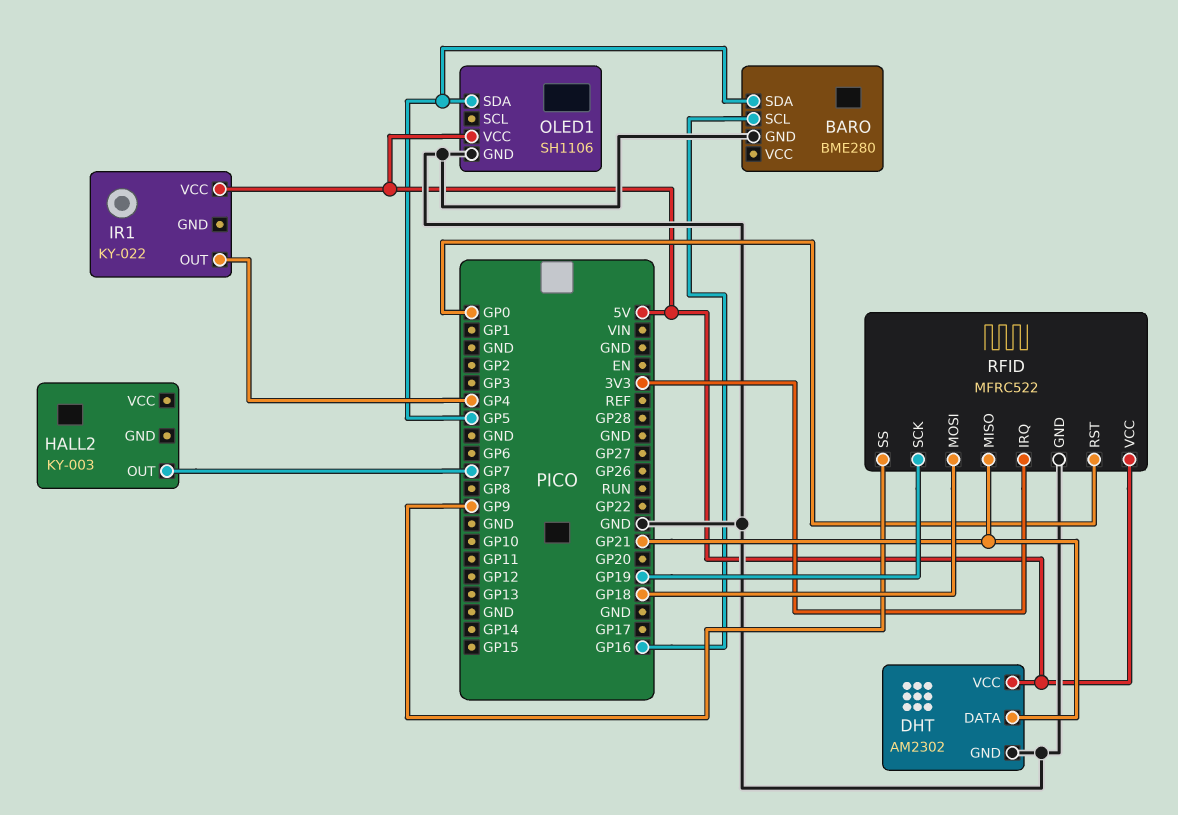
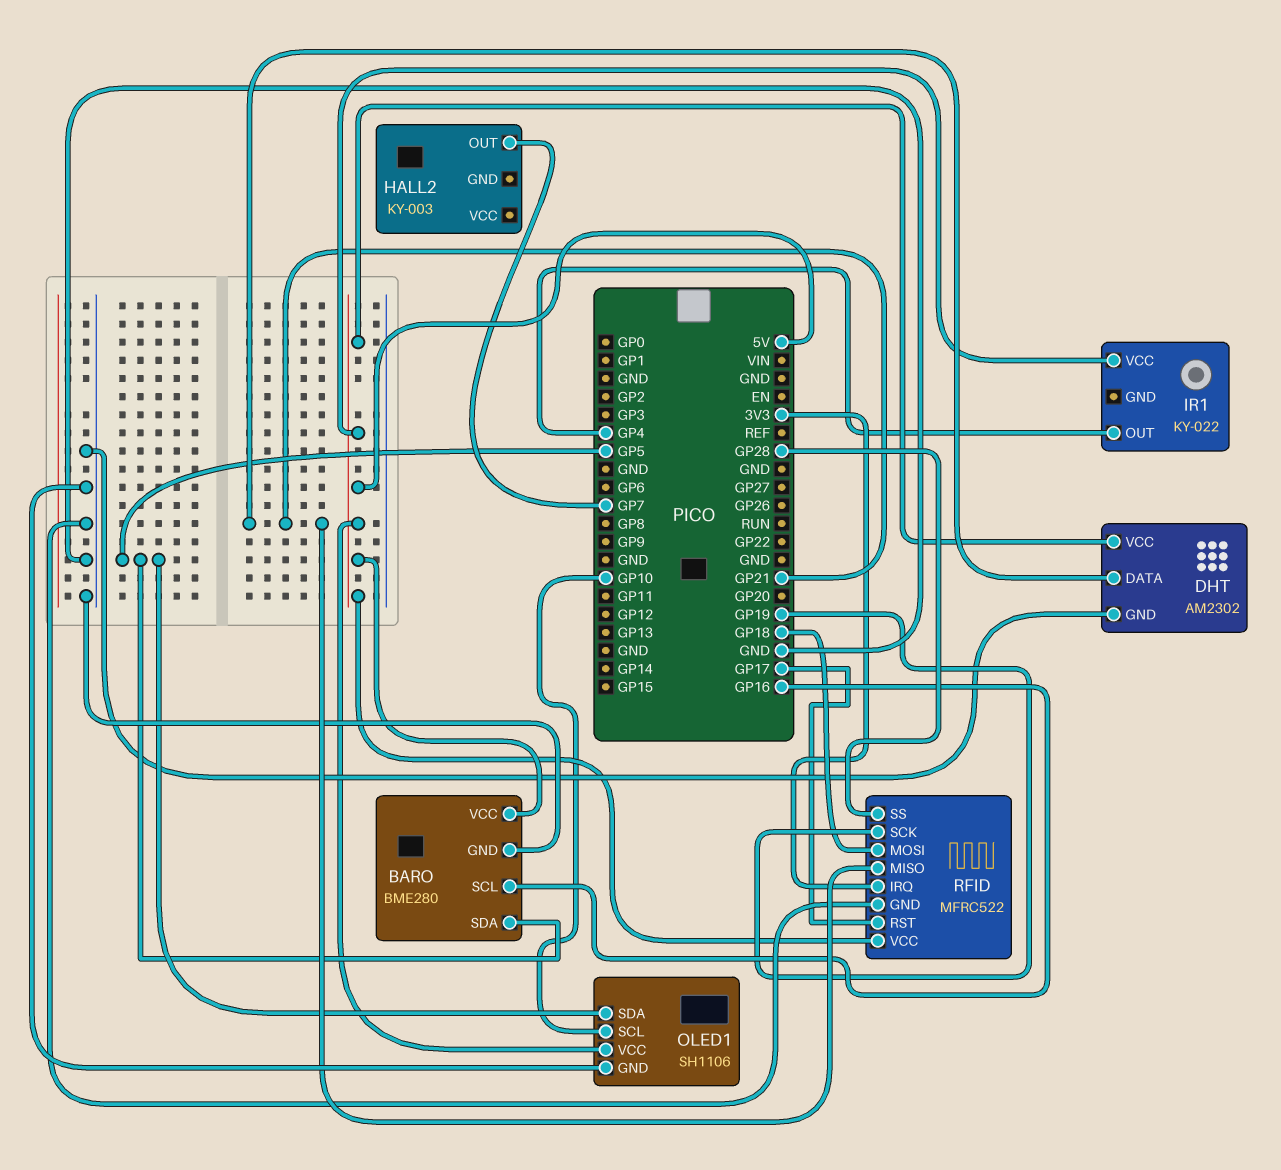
BARO pin VCC: none -> 5V
OLED1 pin SCL: none -> GP10
RFID pin RST: GP0 -> GP17
RFID pin SS: GP9 -> GP28

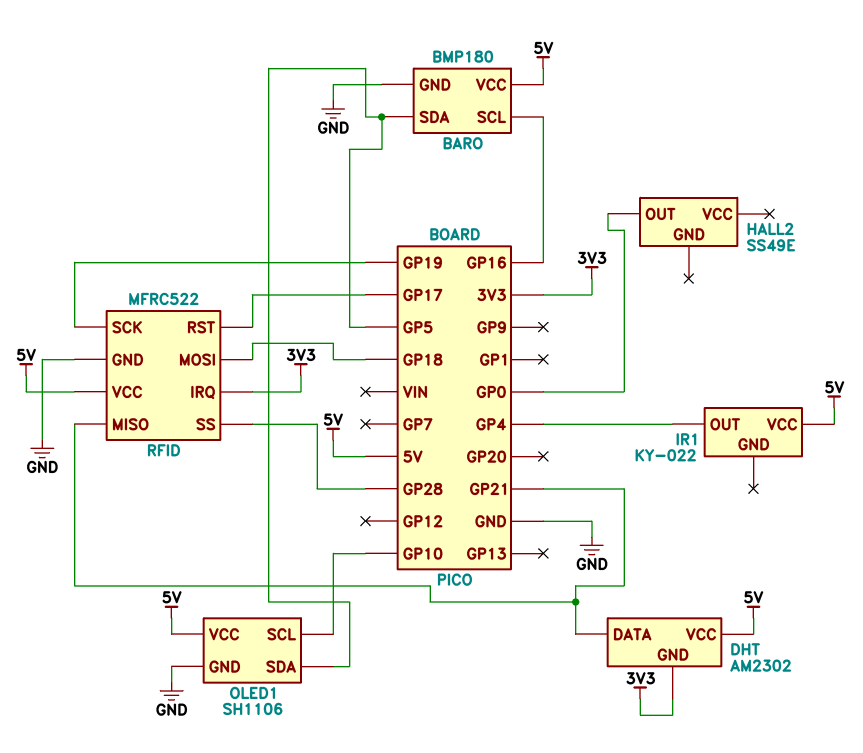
BARO: BME280 -> BMP180
DHT pin GND: GND -> 3V3
HALL2: KY-003 -> SS49E
HALL2 pin OUT: GP7 -> GP0

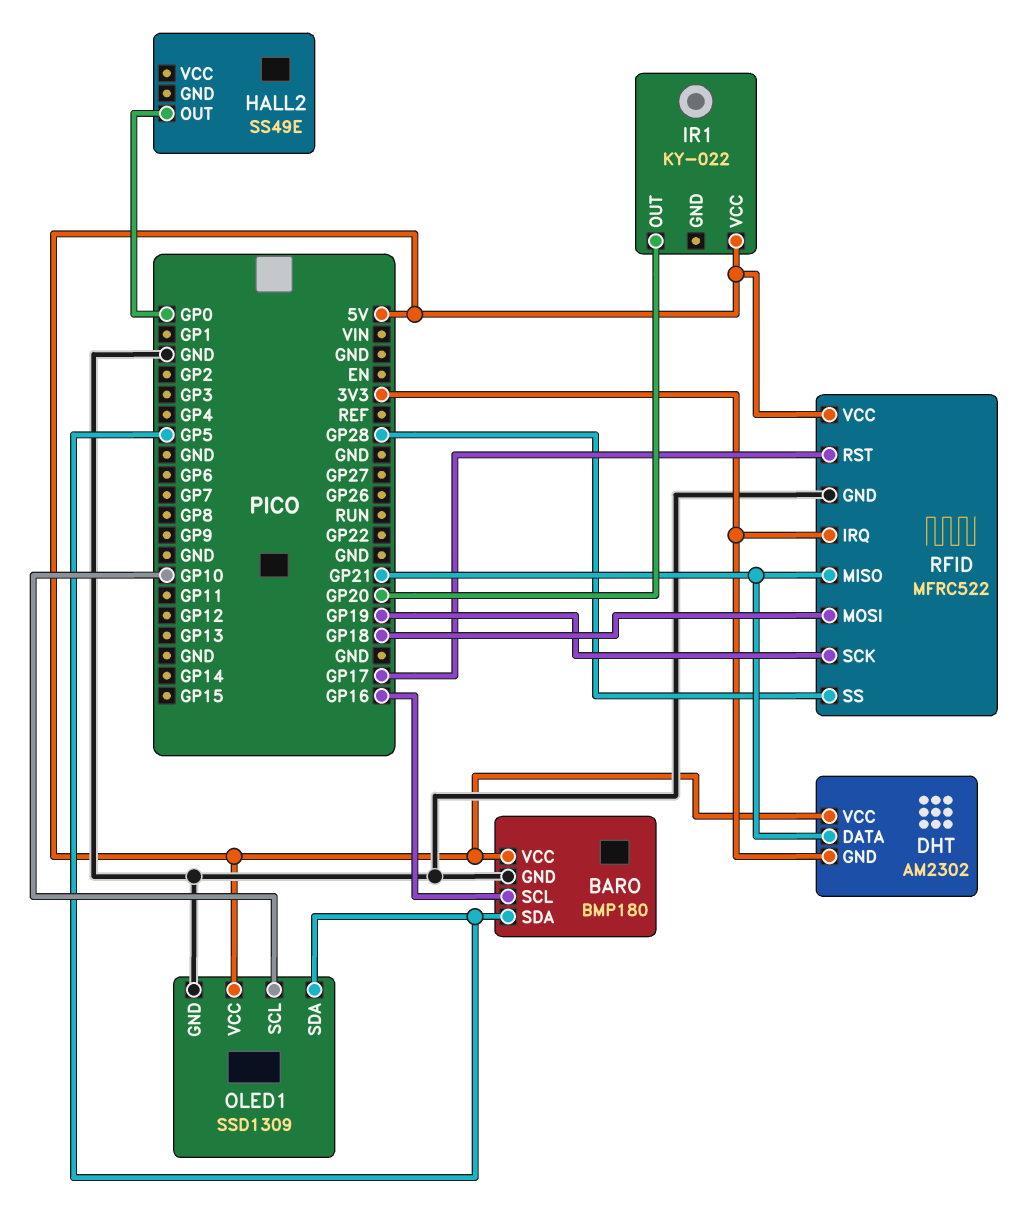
IR1 pin OUT: GP4 -> GP20
OLED1: SH1106 -> SSD1309

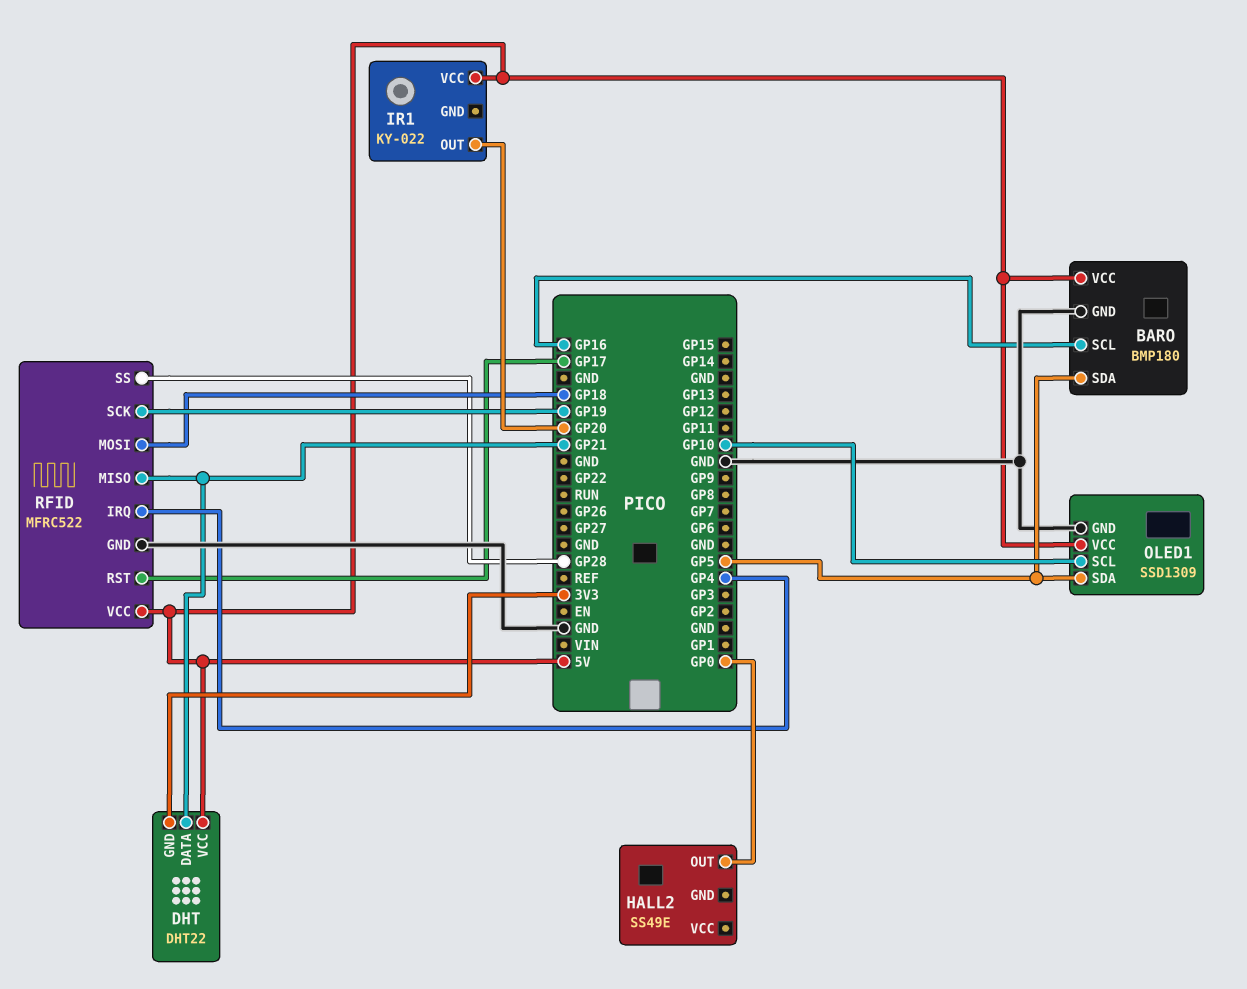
DHT: AM2302 -> DHT22
RFID pin IRQ: 3V3 -> GP4

